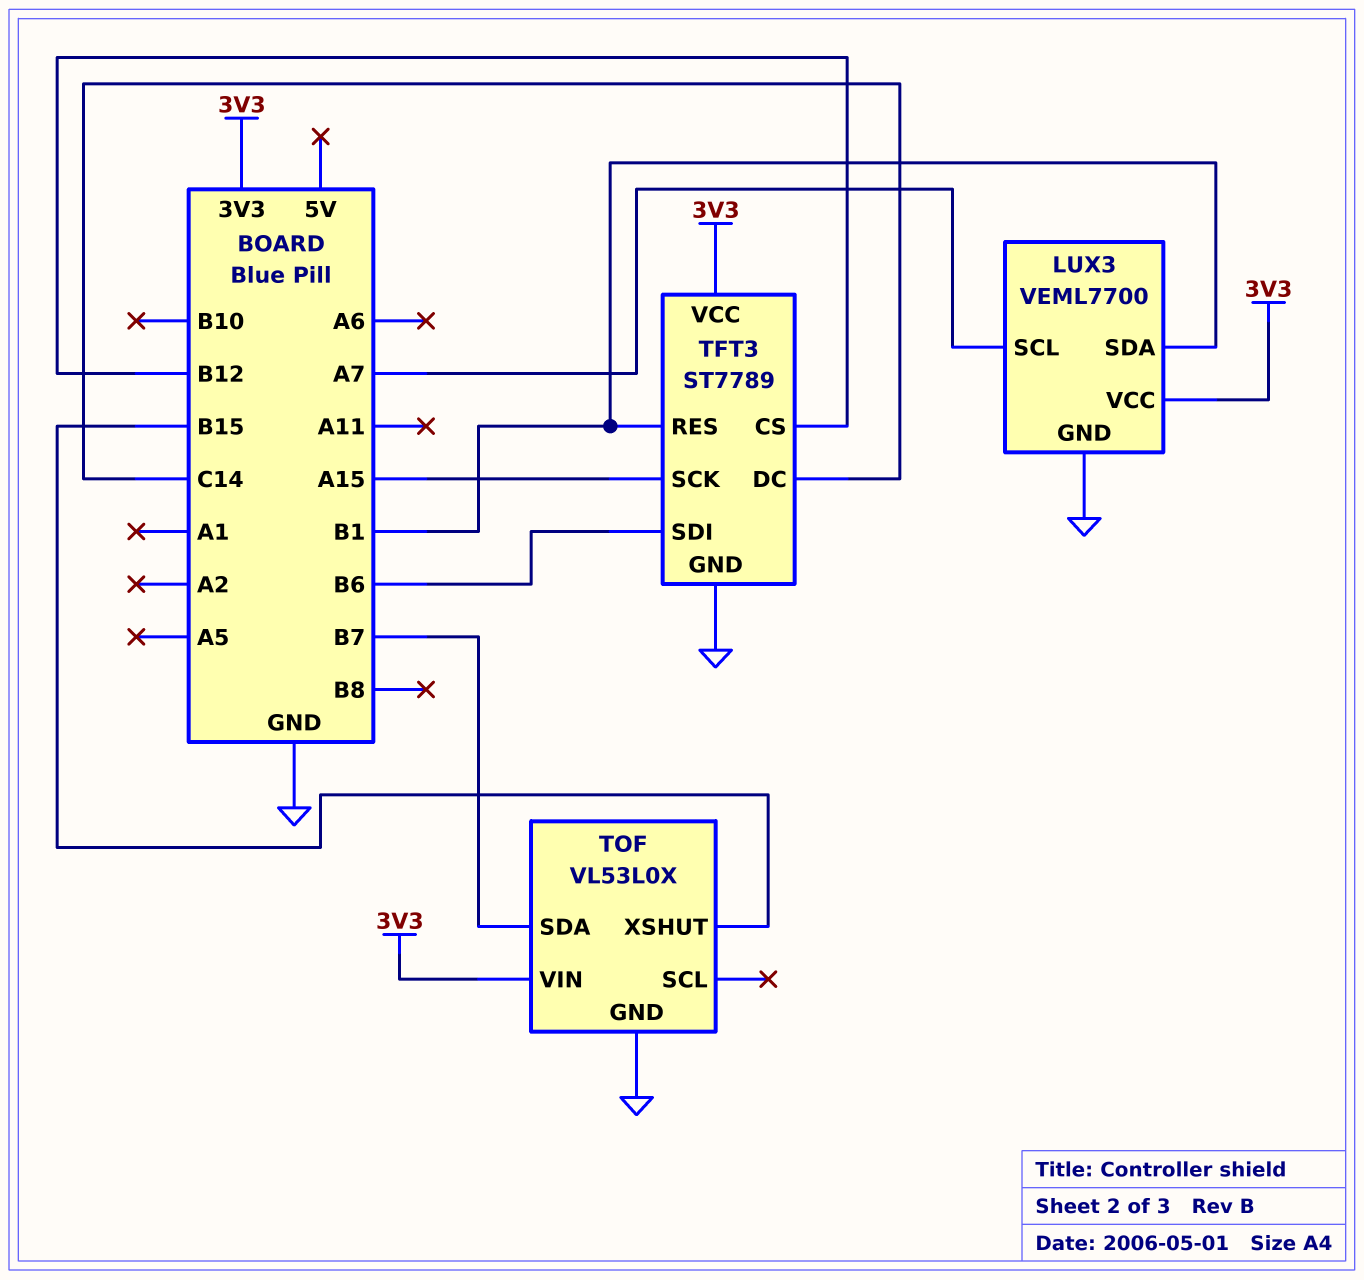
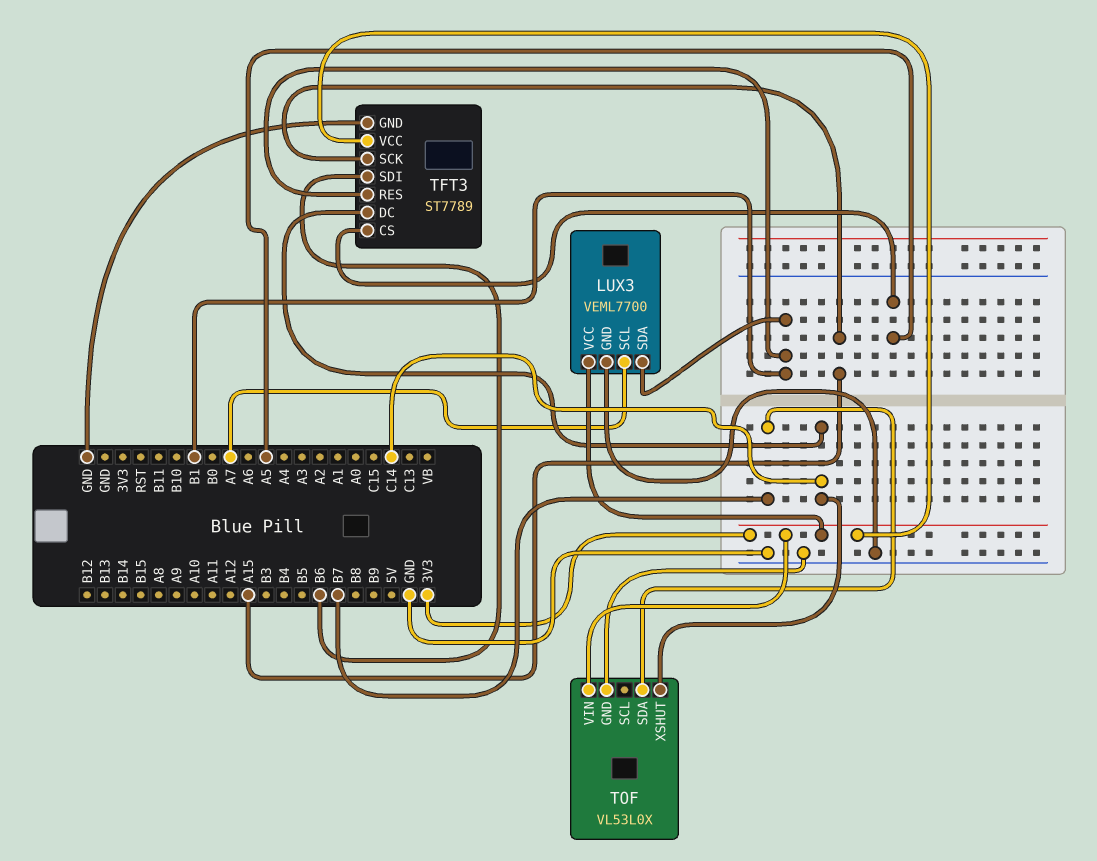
TFT3 pin CS: B12 -> A5
TOF pin XSHUT: B15 -> C14

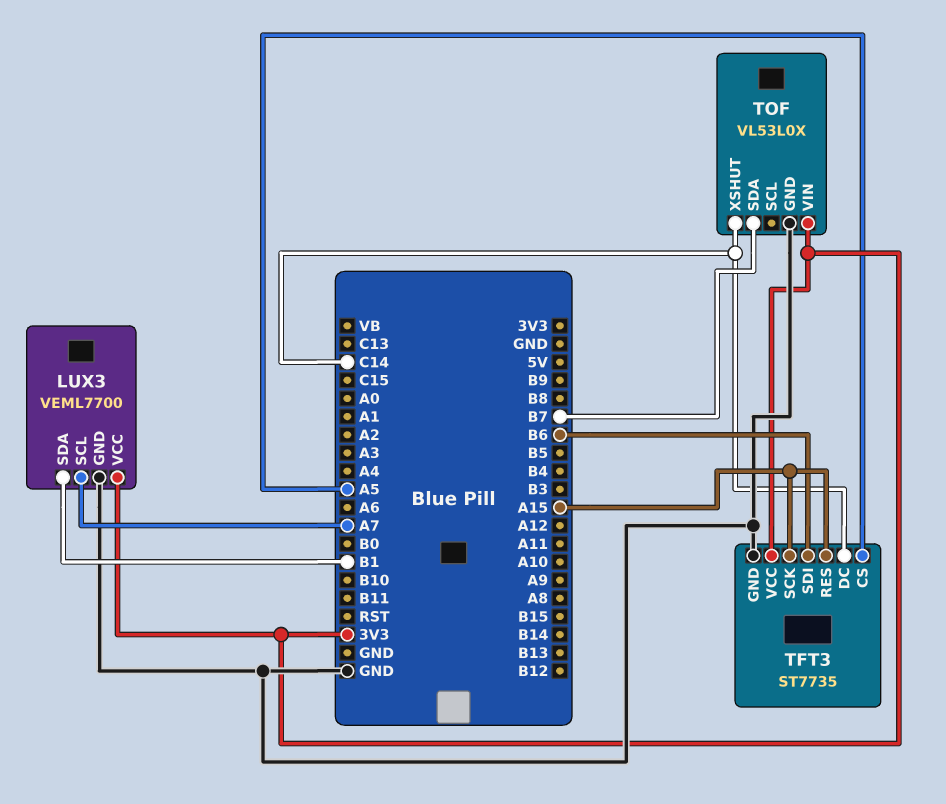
TFT3: ST7789 -> ST7735
TFT3 pin RES: B1 -> A15

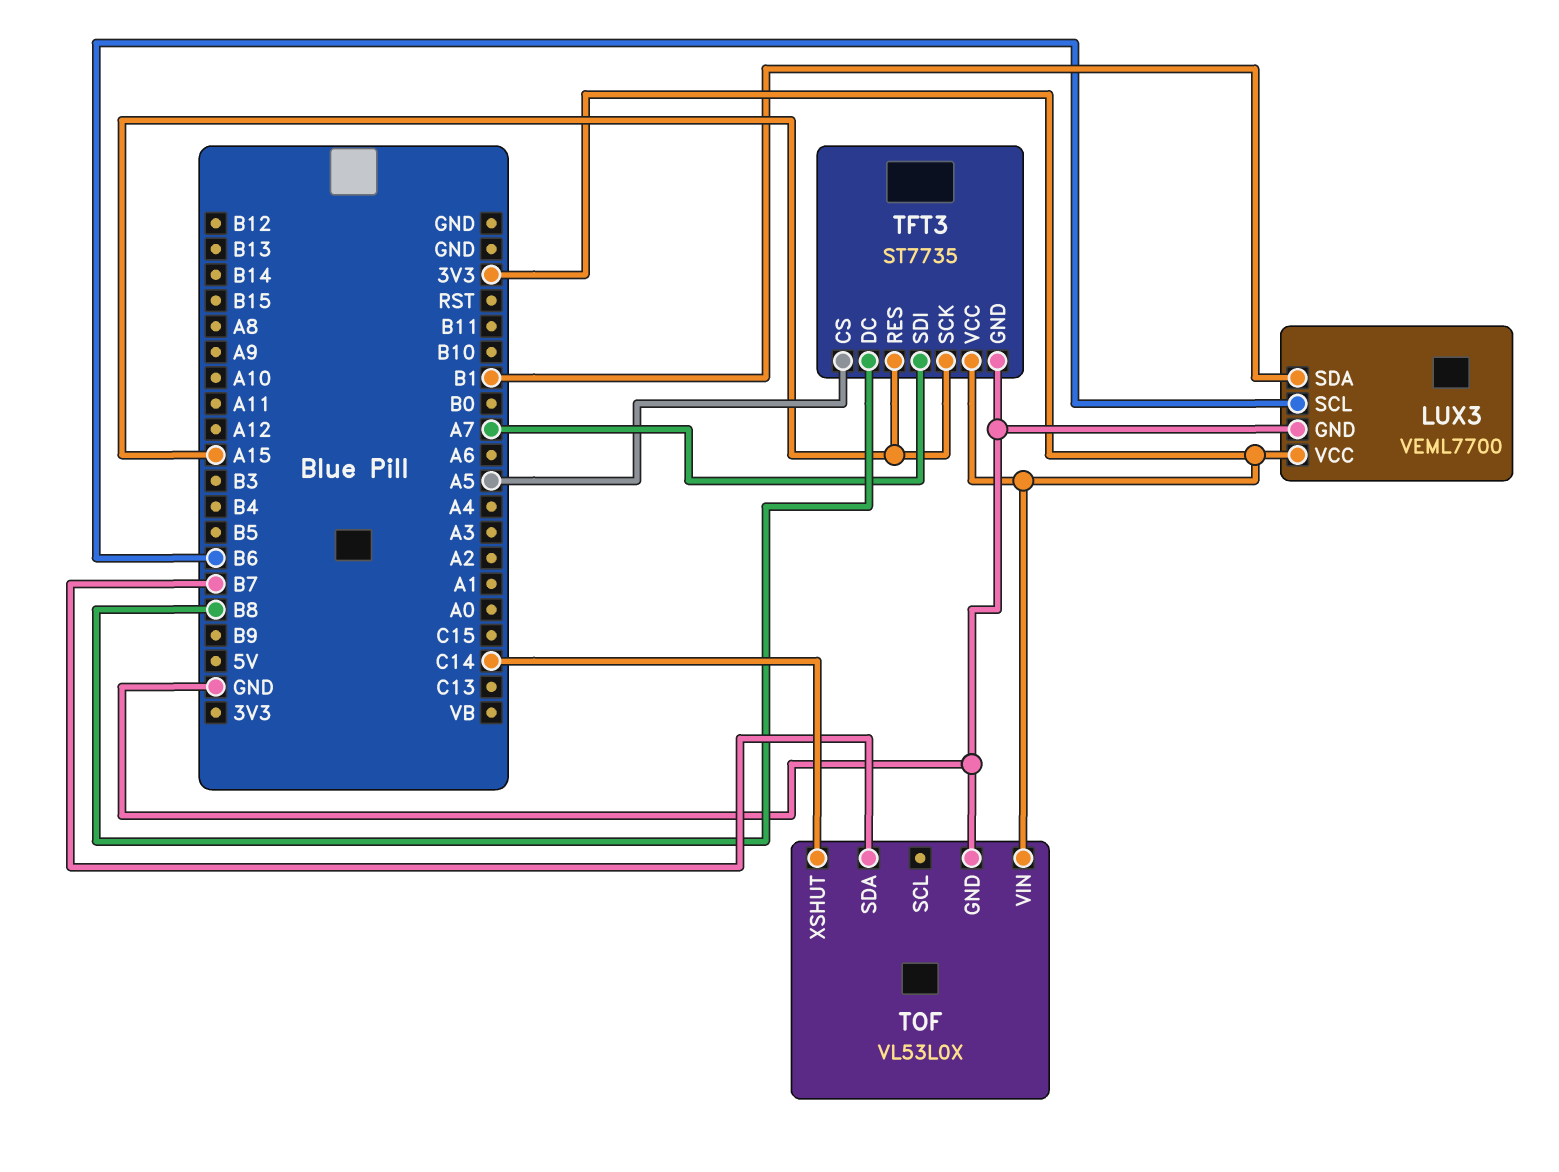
LUX3 pin SCL: A7 -> B6
TFT3 pin DC: C14 -> B8
TFT3 pin SDI: B6 -> A7

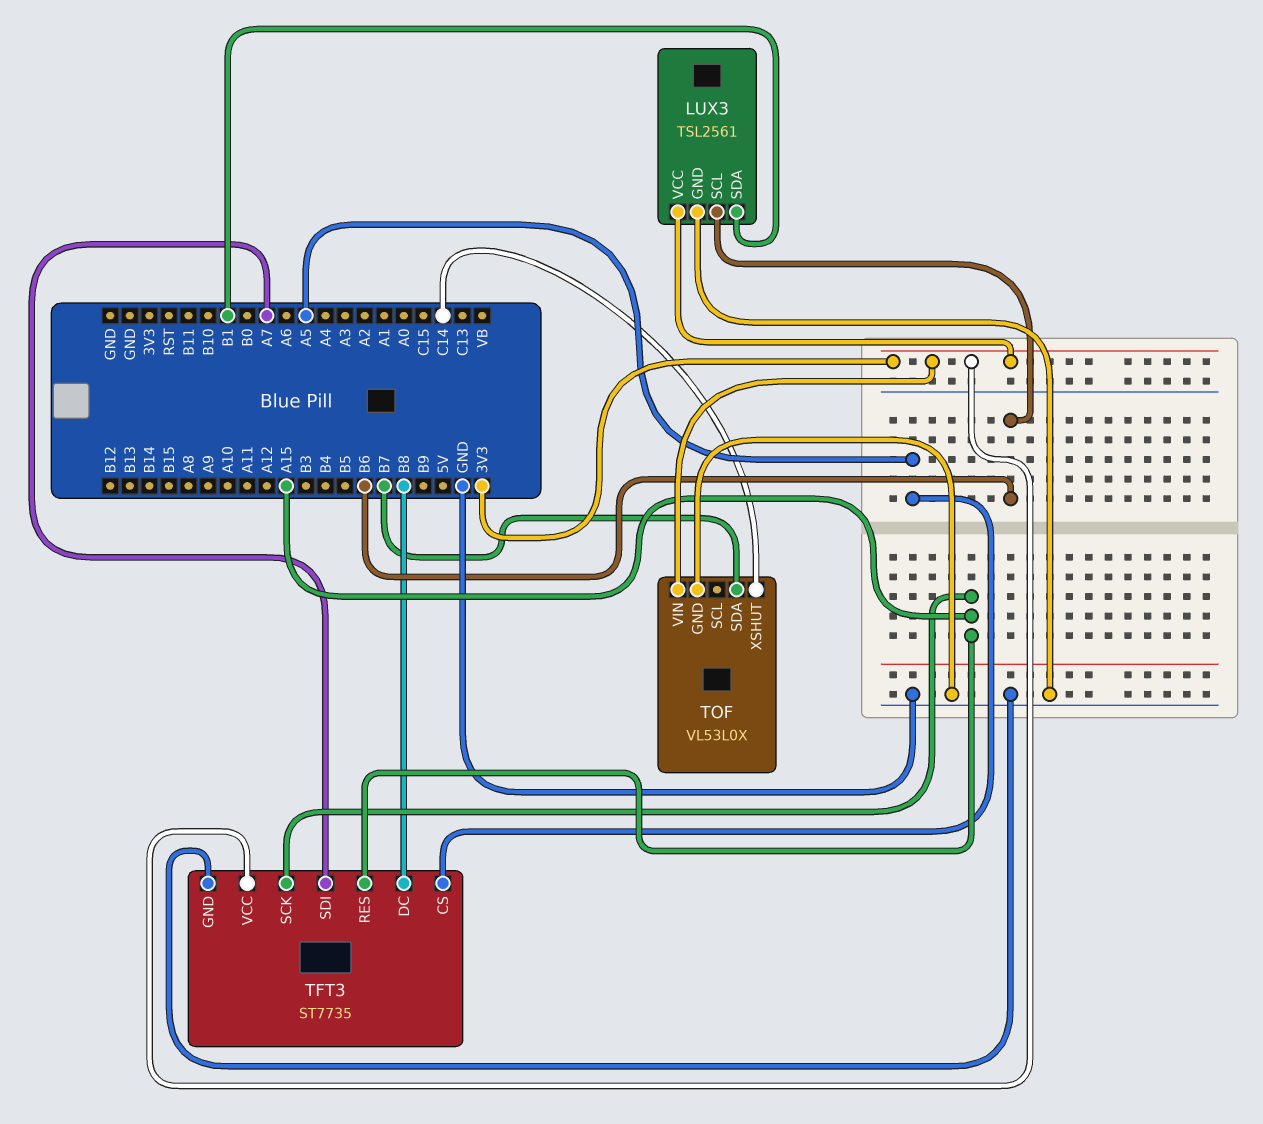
LUX3: VEML7700 -> TSL2561

